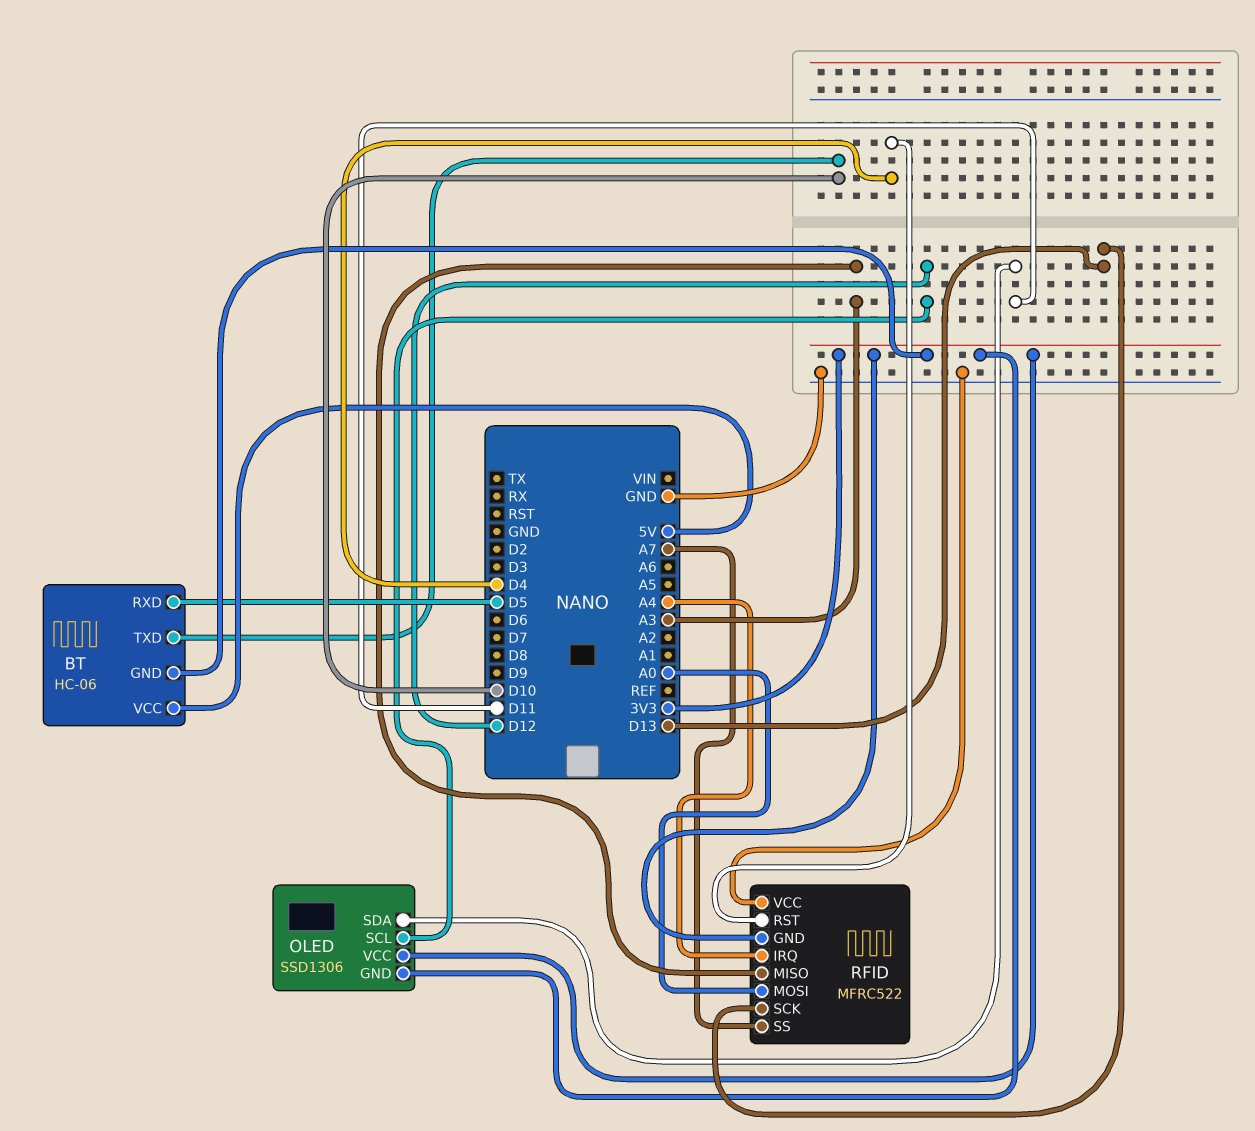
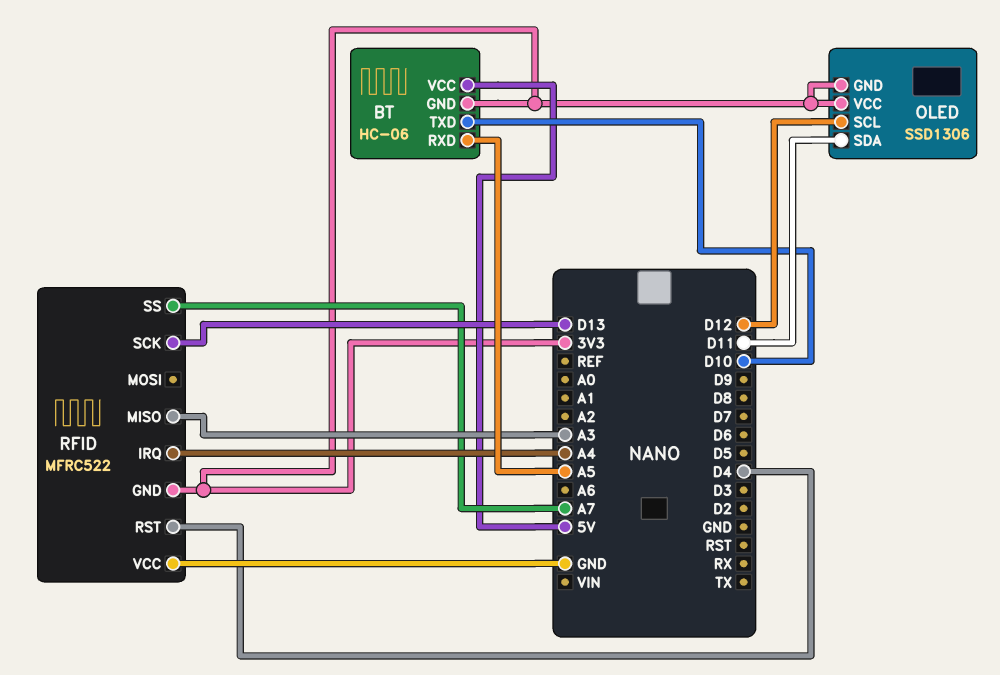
BT pin RXD: D5 -> A5
RFID pin MOSI: A0 -> none

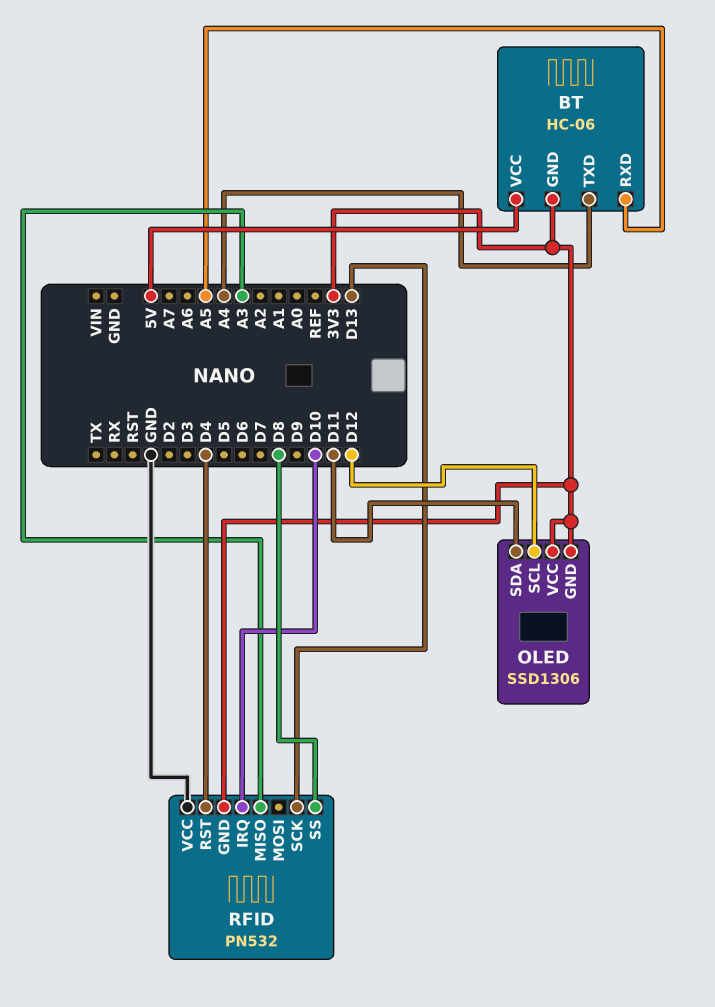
BT pin TXD: D10 -> A4
RFID: MFRC522 -> PN532
RFID pin IRQ: A4 -> D10
RFID pin SS: A7 -> D8

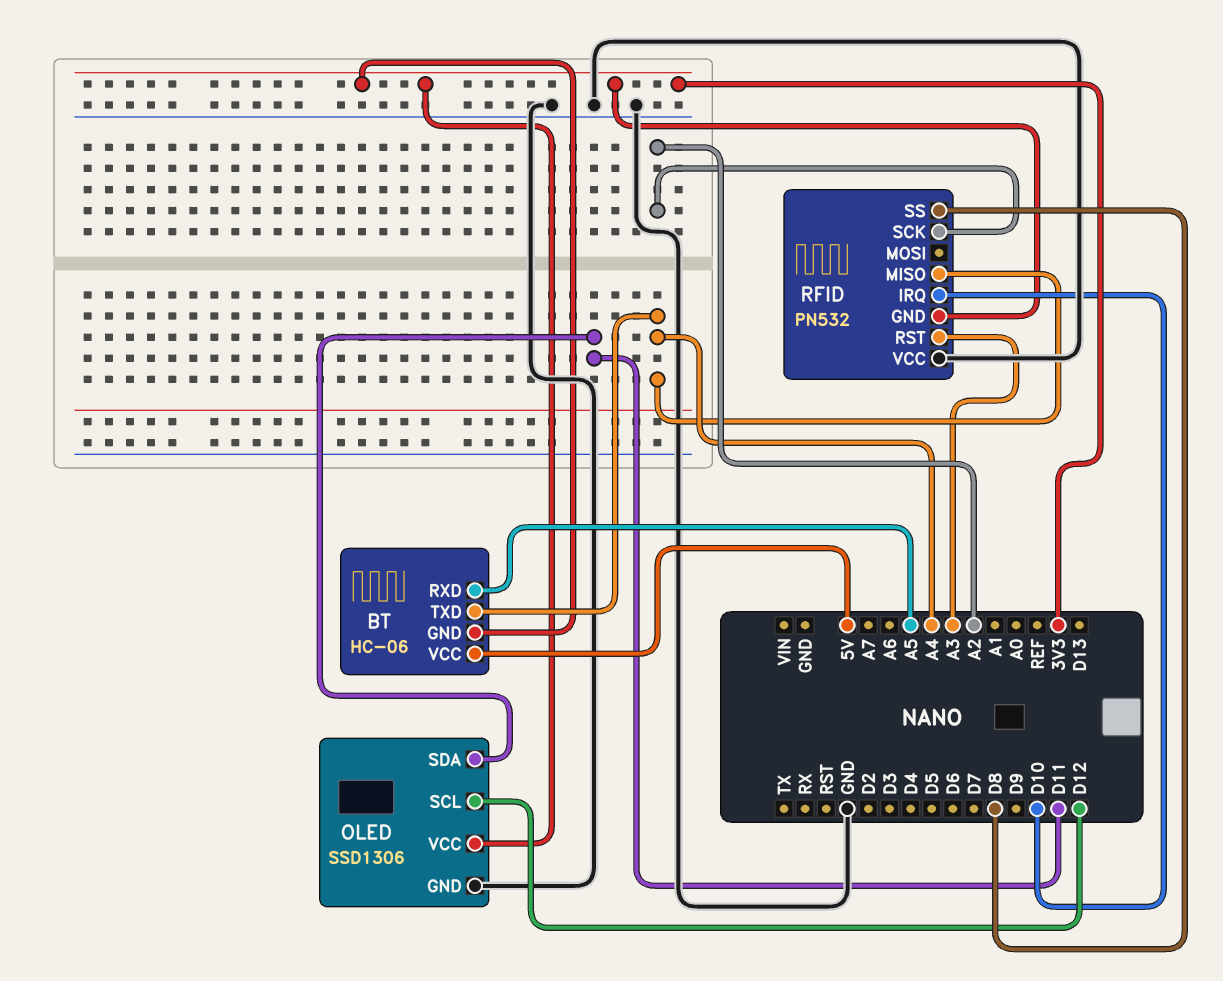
OLED pin GND: 3V3 -> GND
RFID pin MISO: A3 -> A4
RFID pin RST: D4 -> A3
RFID pin SCK: D13 -> A2

